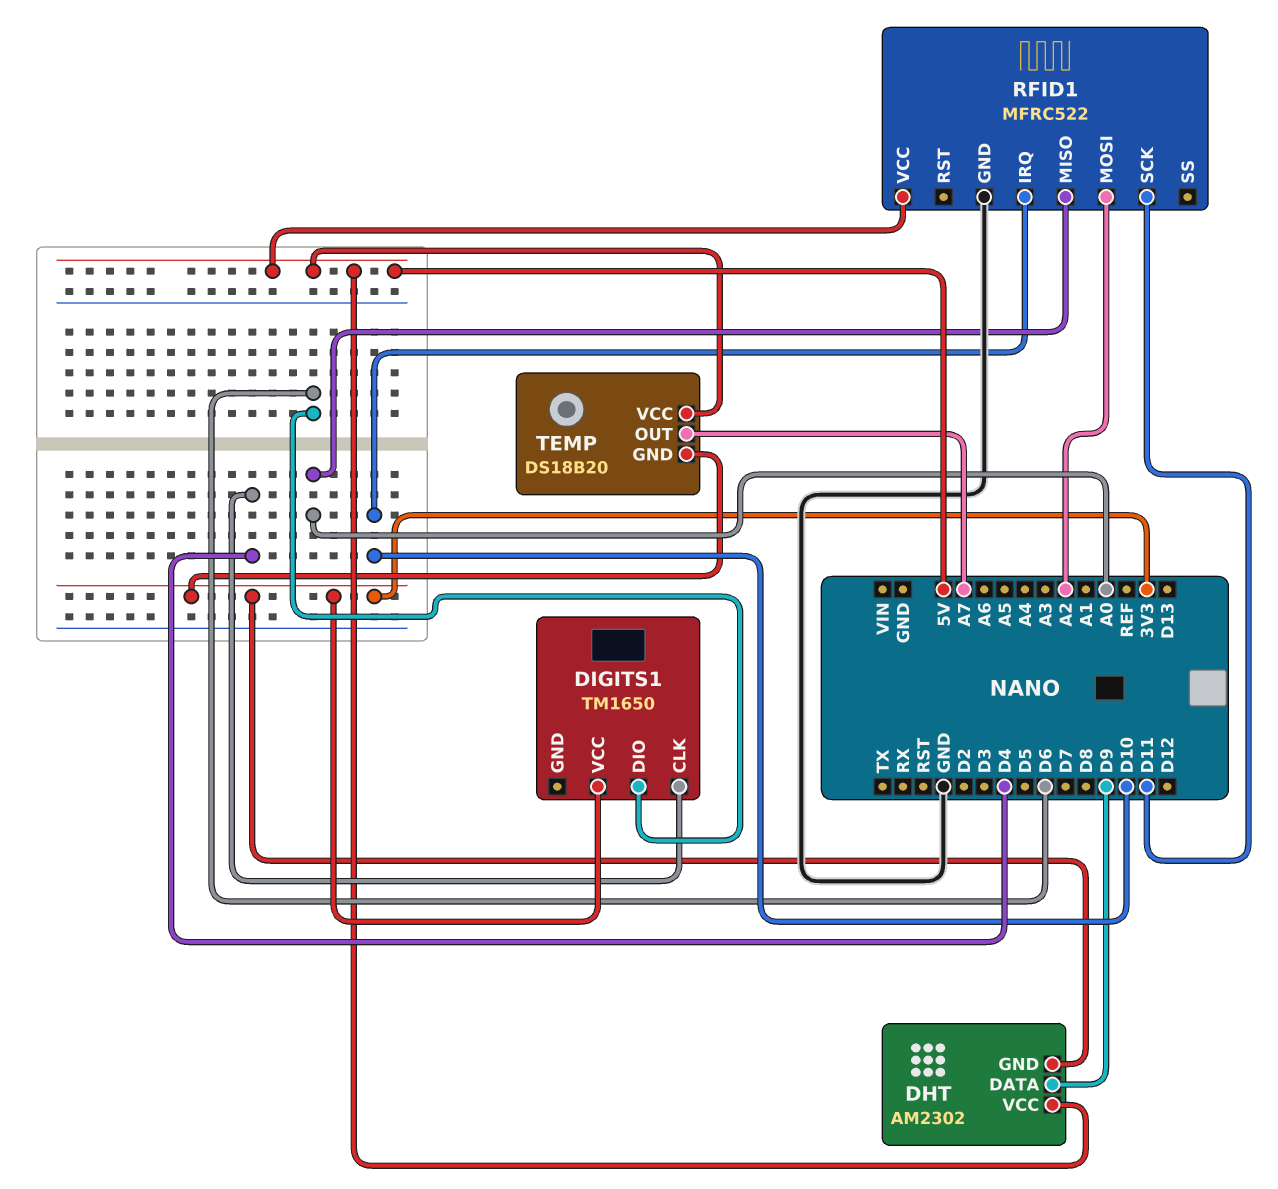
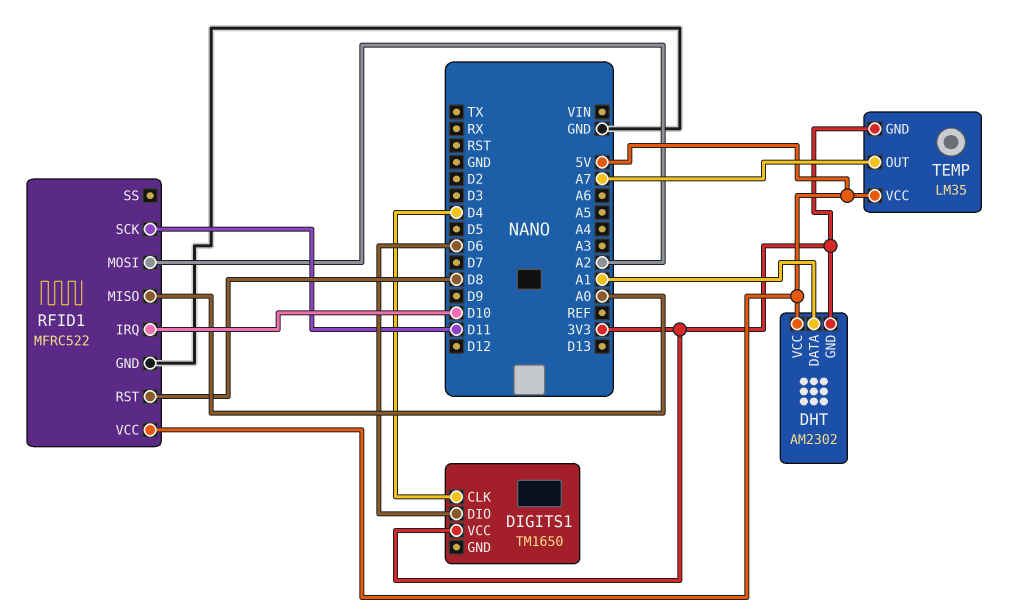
DHT pin DATA: D9 -> A1
RFID1 pin RST: none -> D8
TEMP: DS18B20 -> LM35

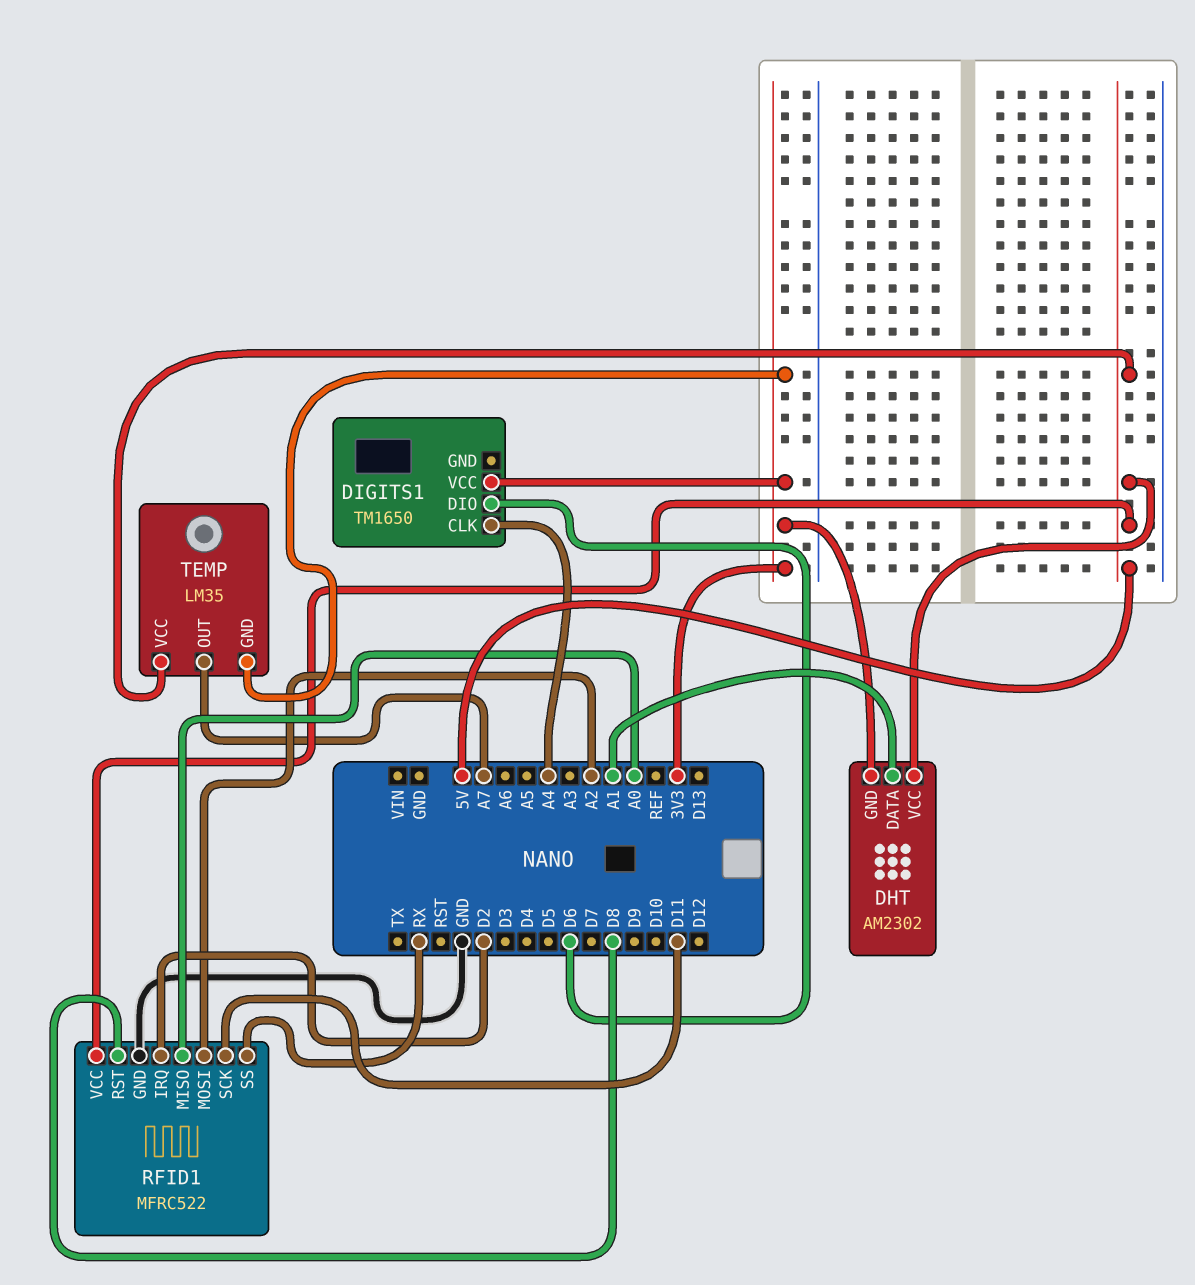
DIGITS1 pin CLK: D4 -> A4
RFID1 pin IRQ: D10 -> D2
RFID1 pin SS: none -> RX

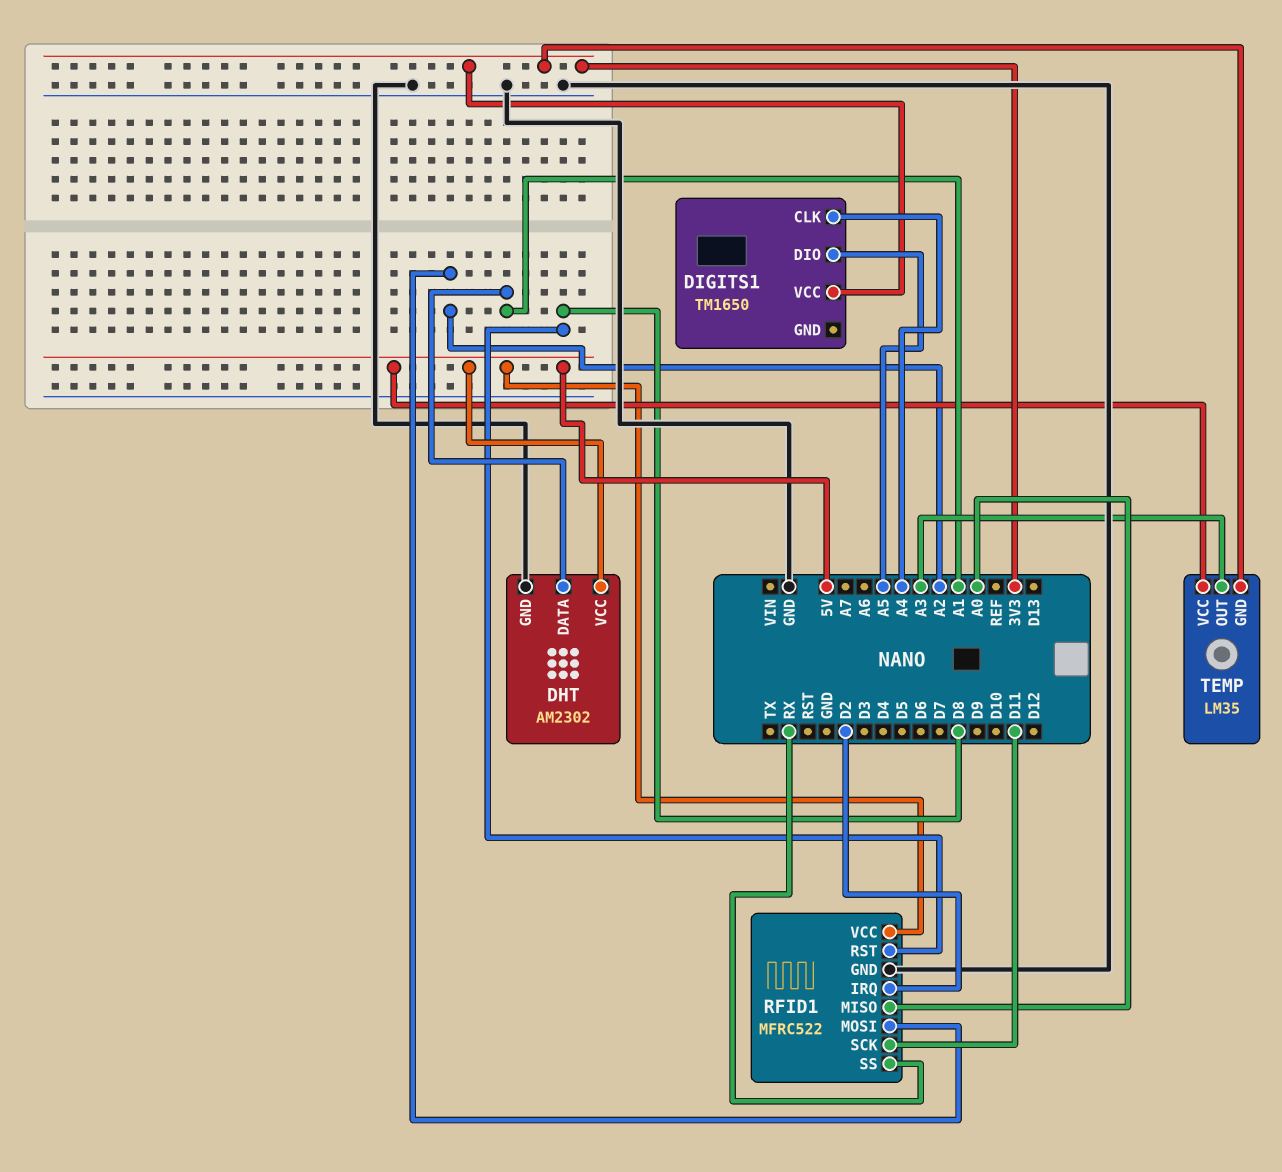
DHT pin GND: 3V3 -> GND
DIGITS1 pin DIO: D6 -> A5
TEMP pin OUT: A7 -> A3

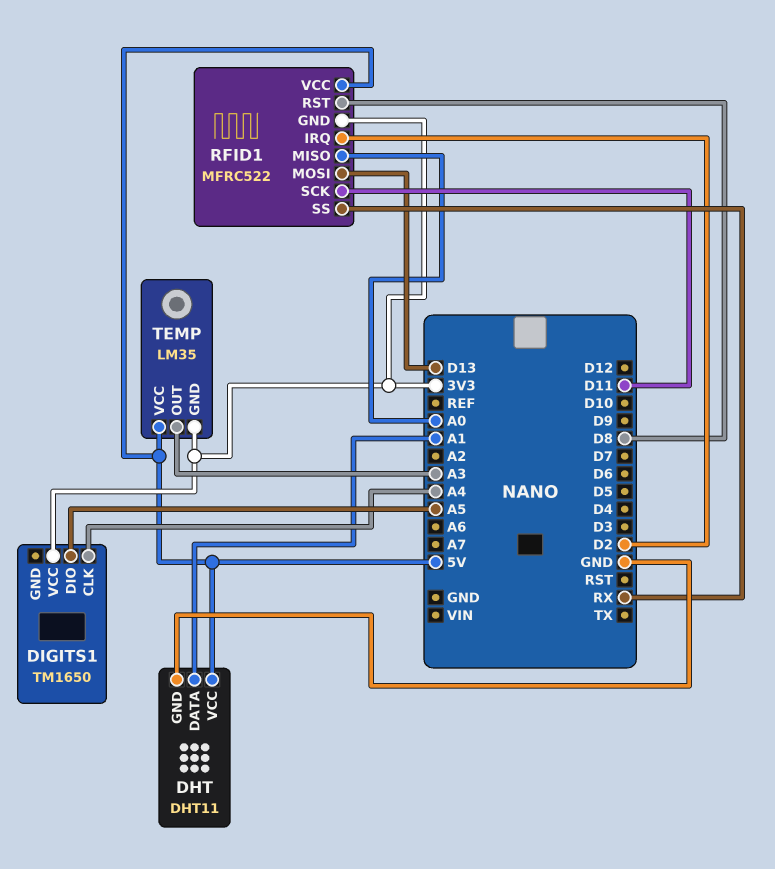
DHT: AM2302 -> DHT11
RFID1 pin GND: GND -> 3V3
RFID1 pin MOSI: A2 -> D13

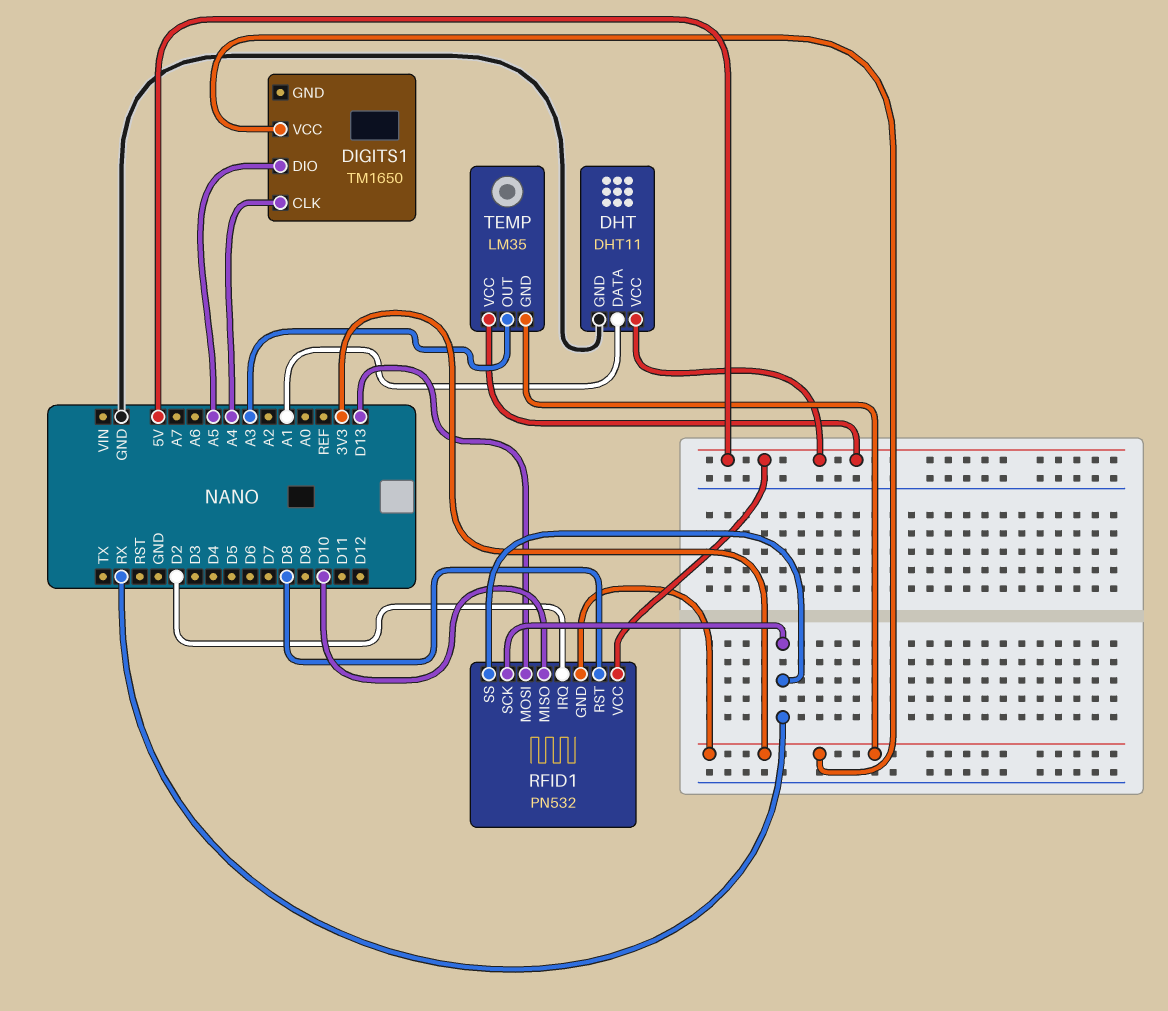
RFID1: MFRC522 -> PN532
RFID1 pin MISO: A0 -> D10
RFID1 pin SCK: D11 -> RX

